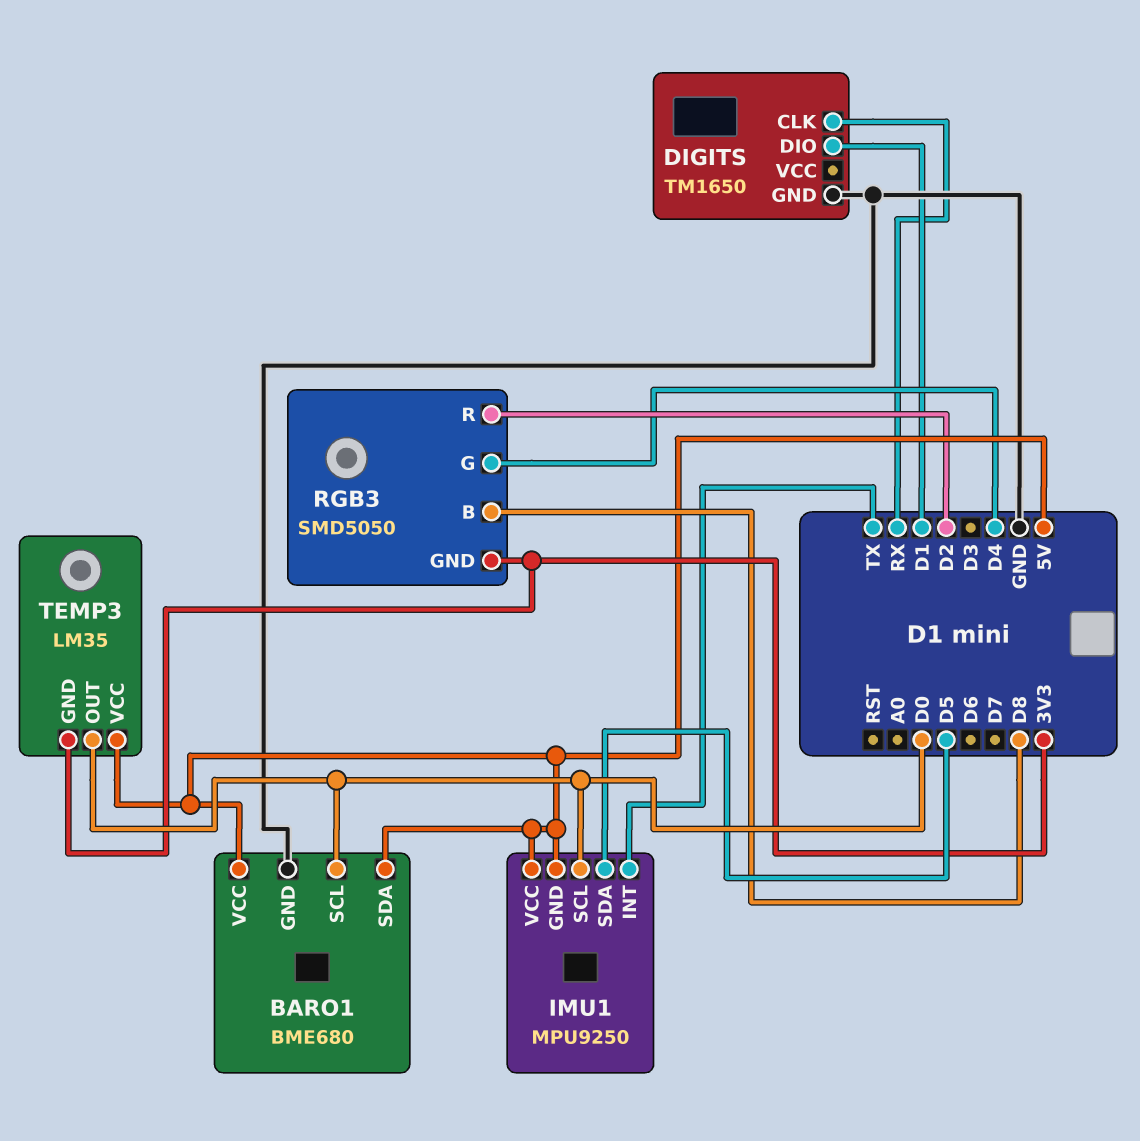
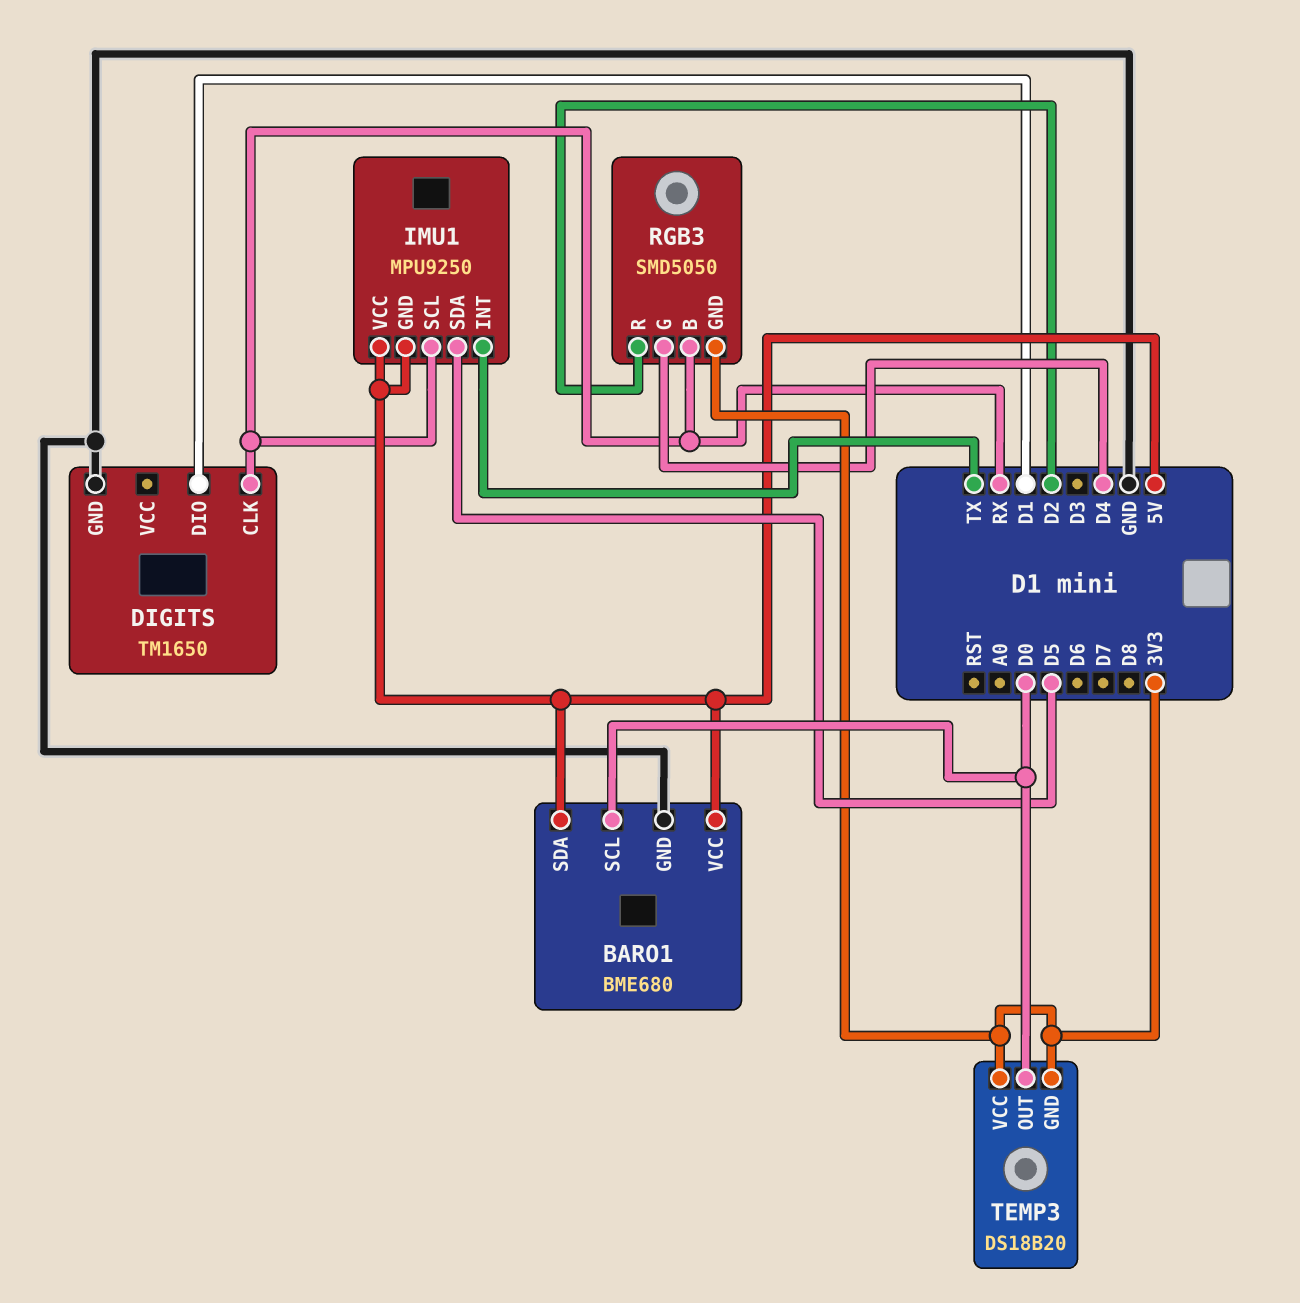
IMU1 pin SCL: D0 -> RX
RGB3 pin B: D8 -> RX
TEMP3: LM35 -> DS18B20
TEMP3 pin VCC: 5V -> 3V3

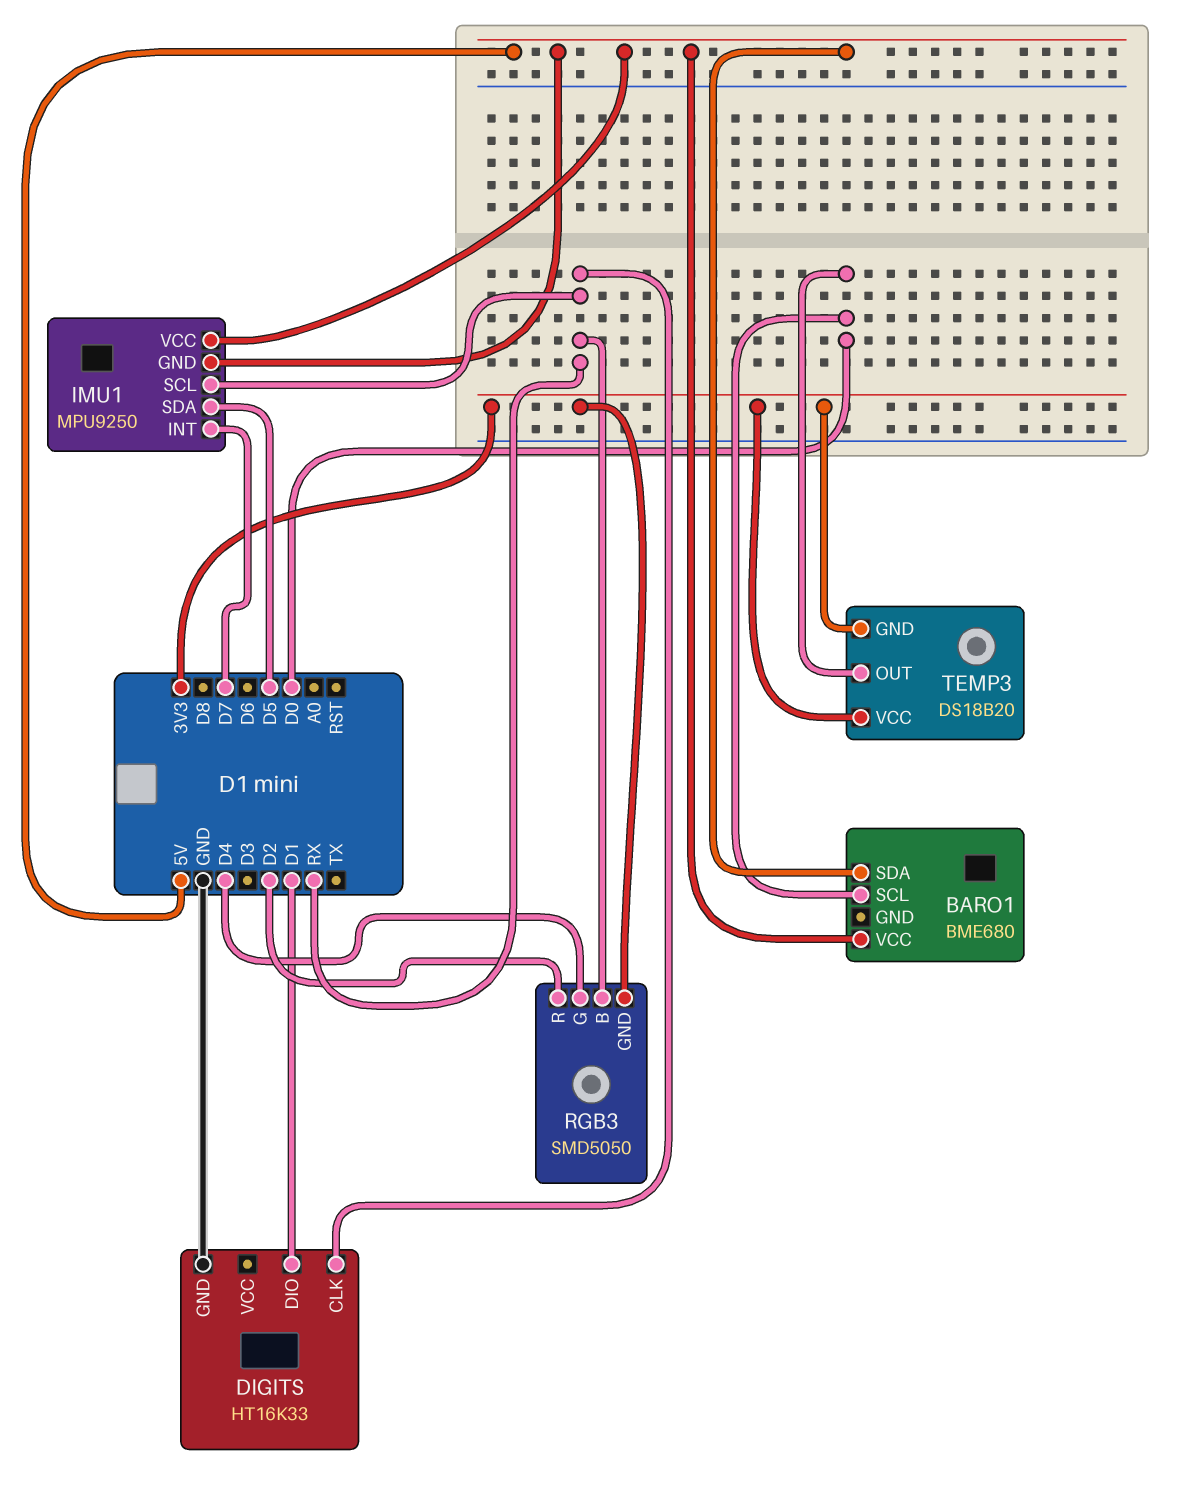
BARO1 pin GND: GND -> none
DIGITS: TM1650 -> HT16K33
IMU1 pin INT: TX -> D7

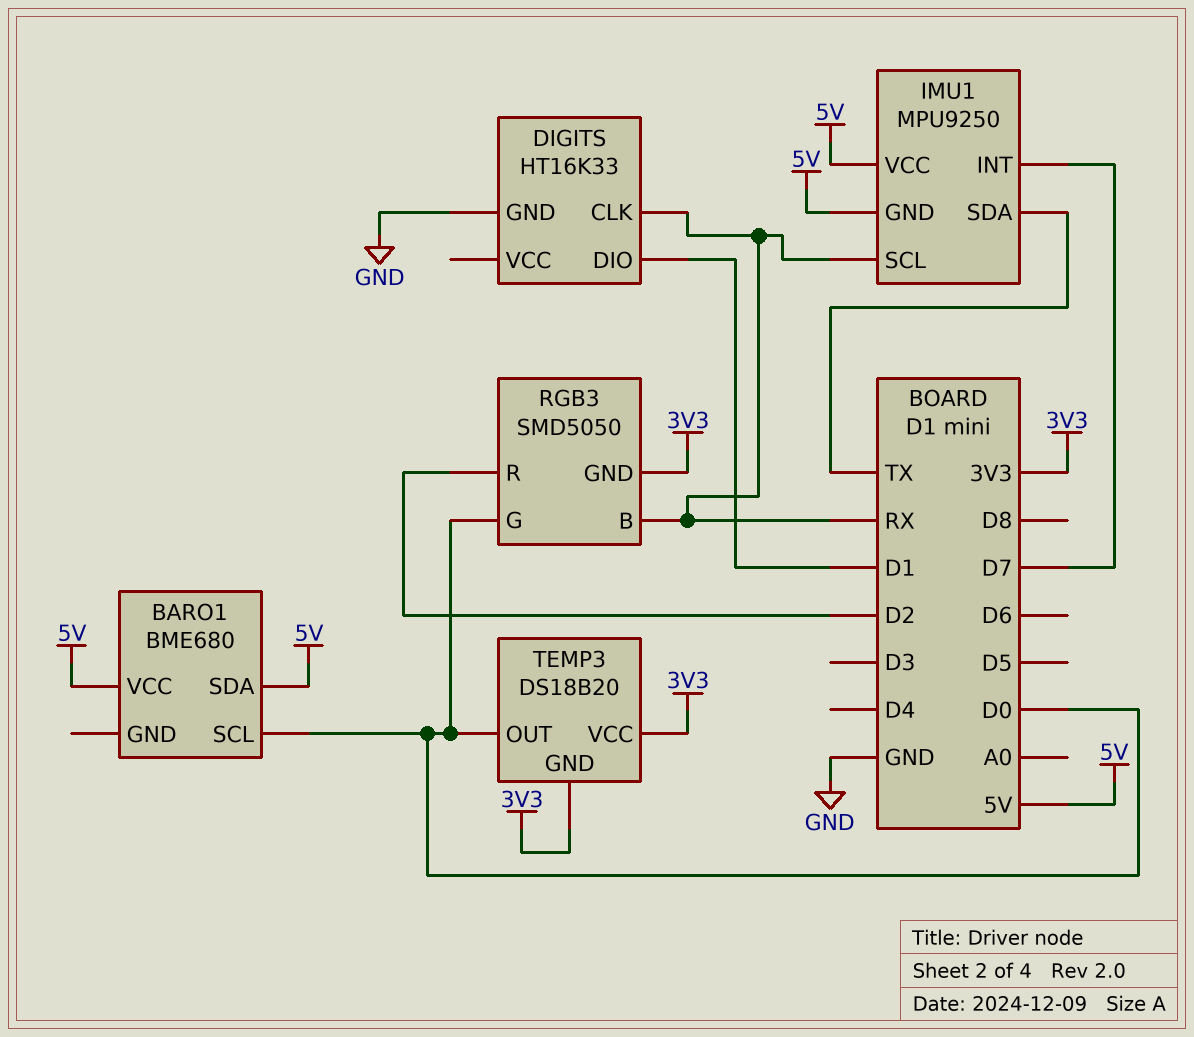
IMU1 pin SDA: D5 -> TX
RGB3 pin G: D4 -> D0

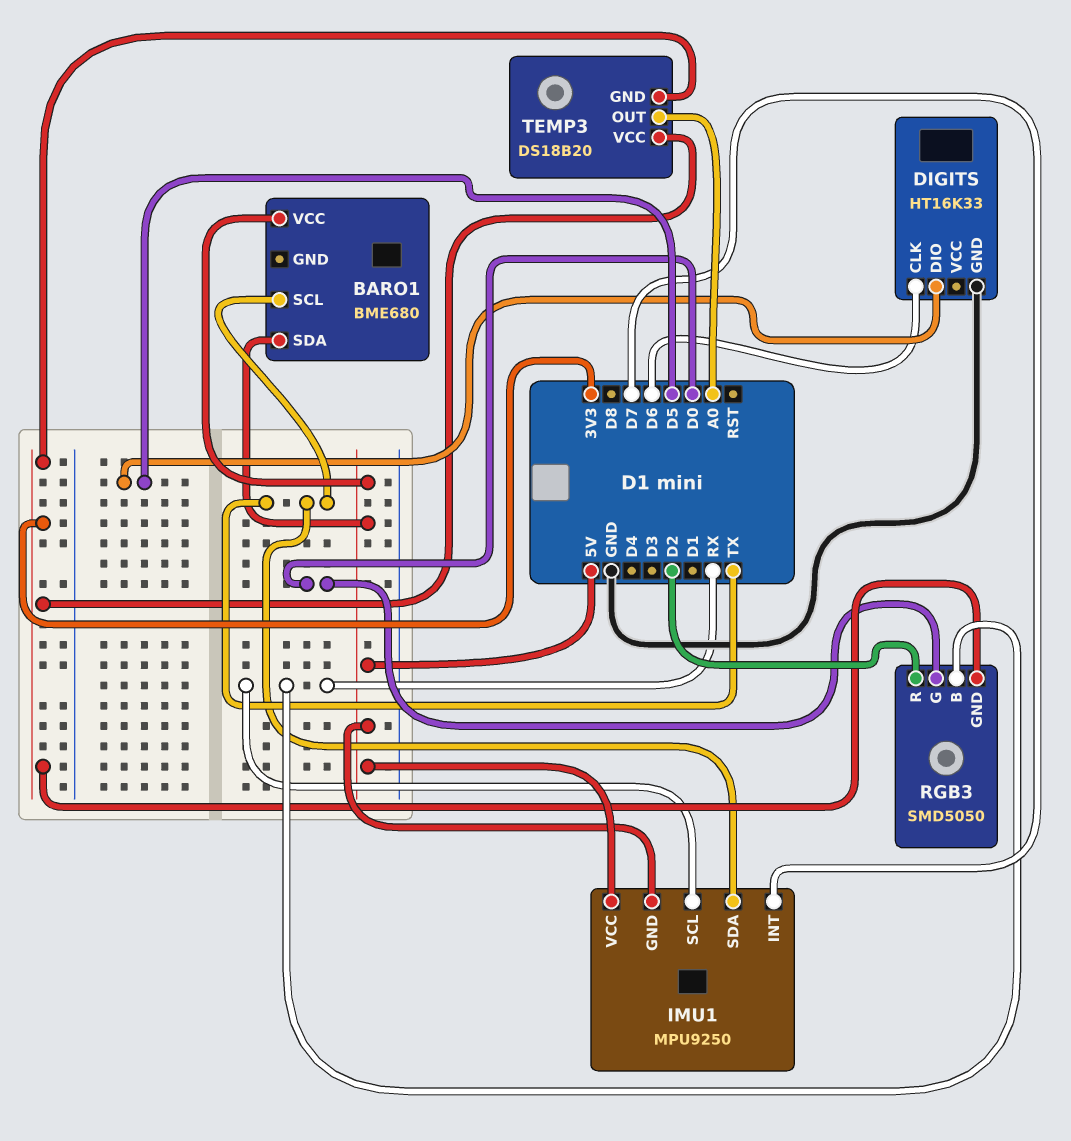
BARO1 pin SCL: D0 -> TX
DIGITS pin CLK: RX -> D6
DIGITS pin DIO: D1 -> D5
TEMP3 pin OUT: D0 -> A0

